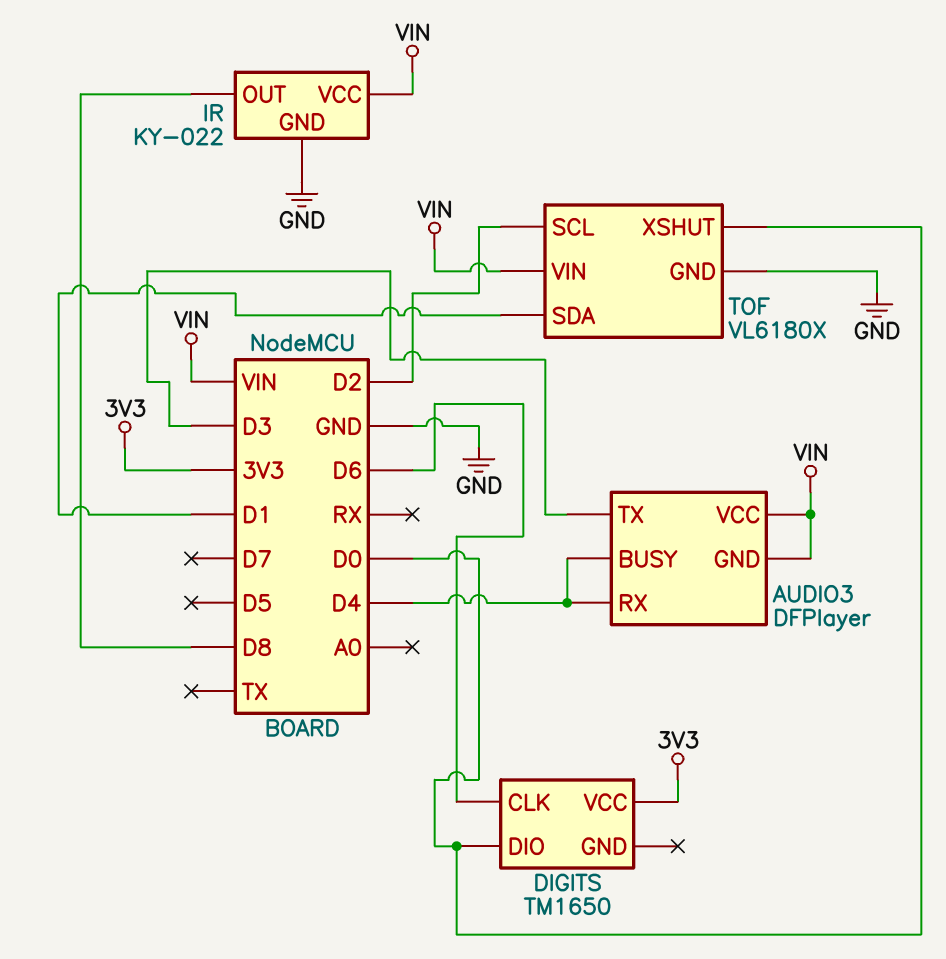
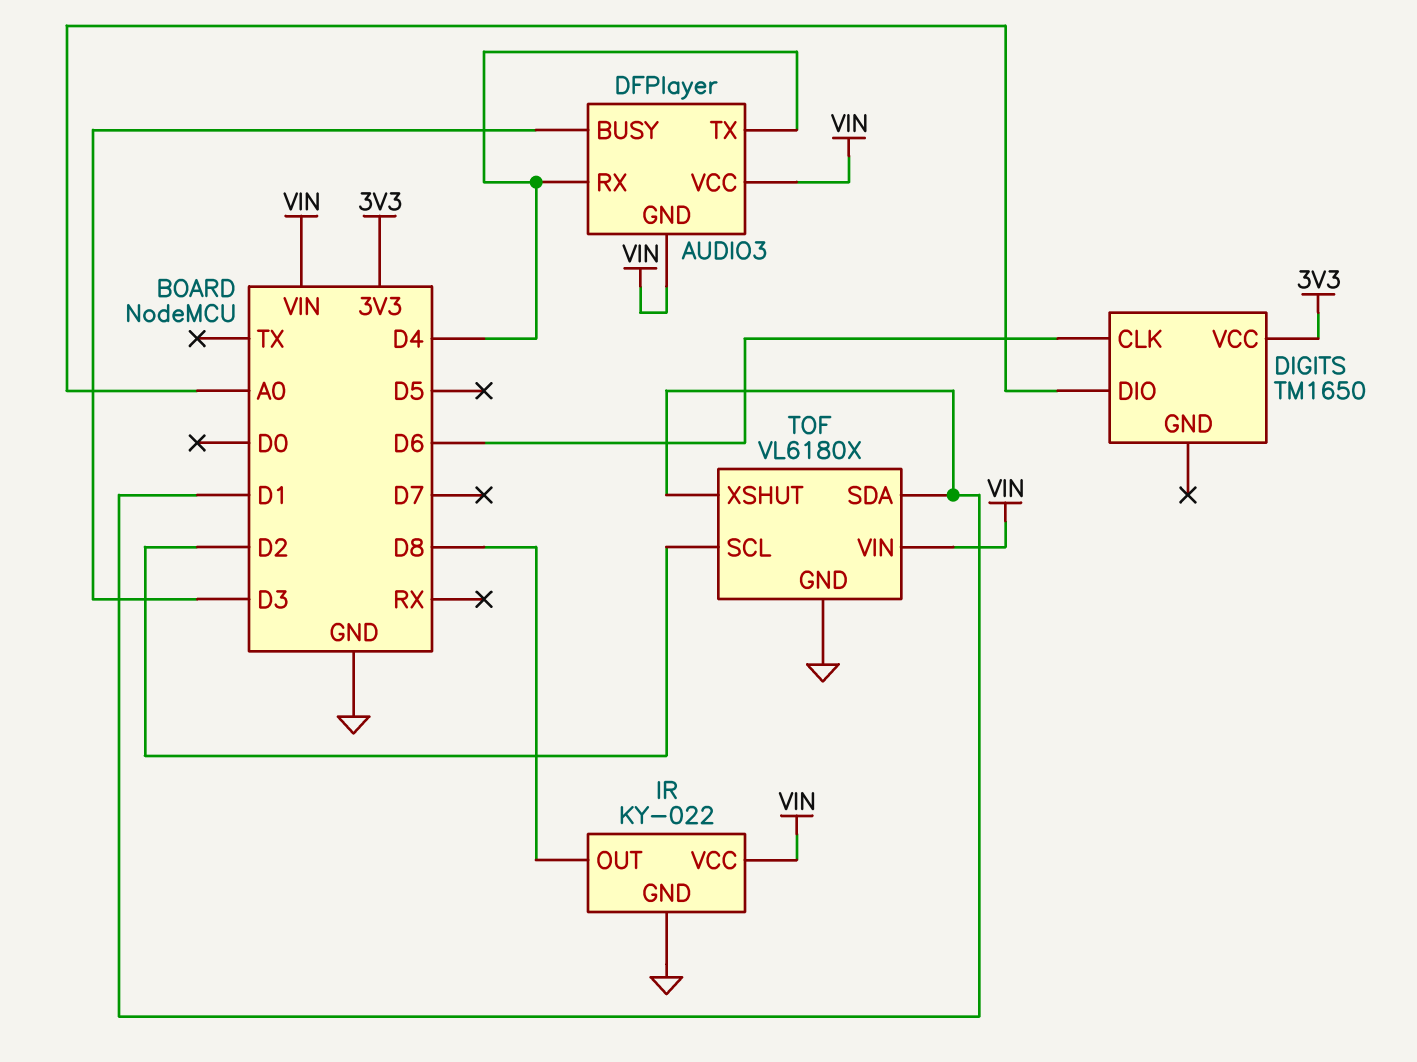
AUDIO3 pin BUSY: D4 -> D3
AUDIO3 pin TX: D3 -> D4
DIGITS pin DIO: D0 -> A0
TOF pin XSHUT: D0 -> D1

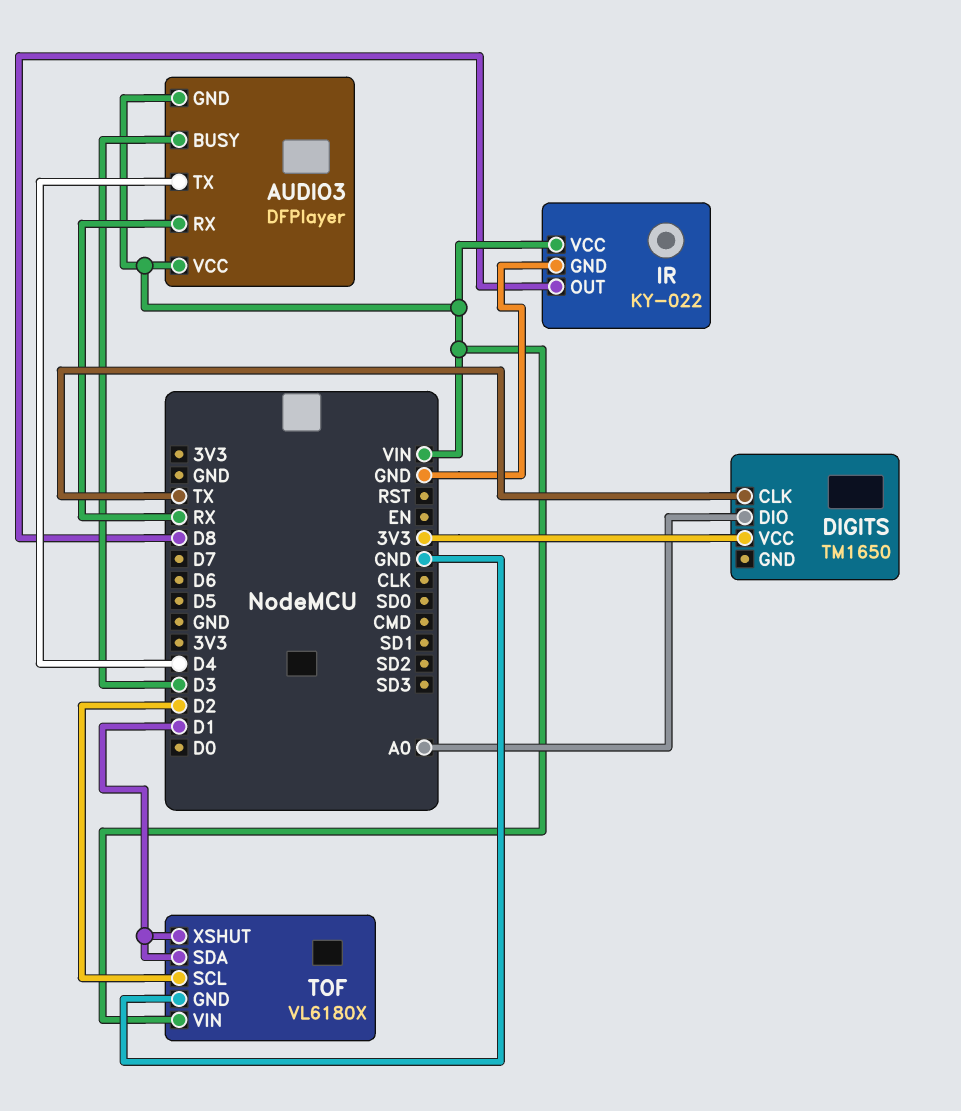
AUDIO3 pin RX: D4 -> RX
DIGITS pin CLK: D6 -> TX

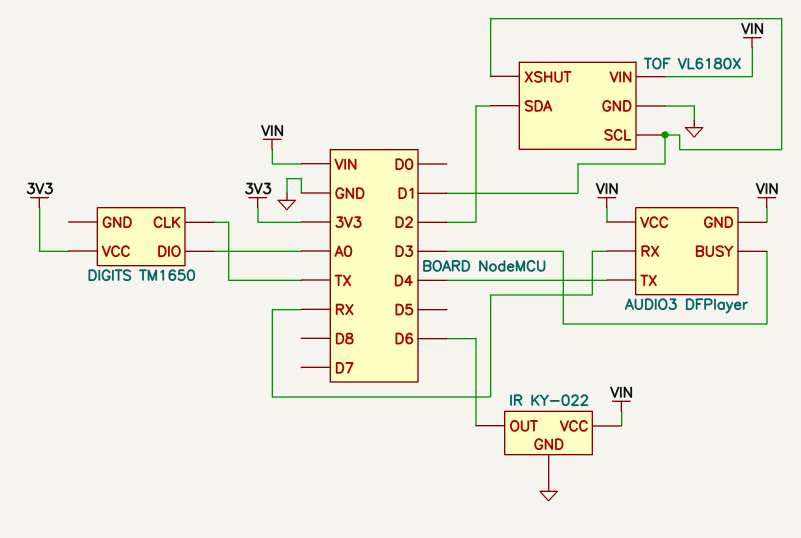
IR pin OUT: D8 -> D6
TOF pin SCL: D2 -> D1
TOF pin SDA: D1 -> D2

